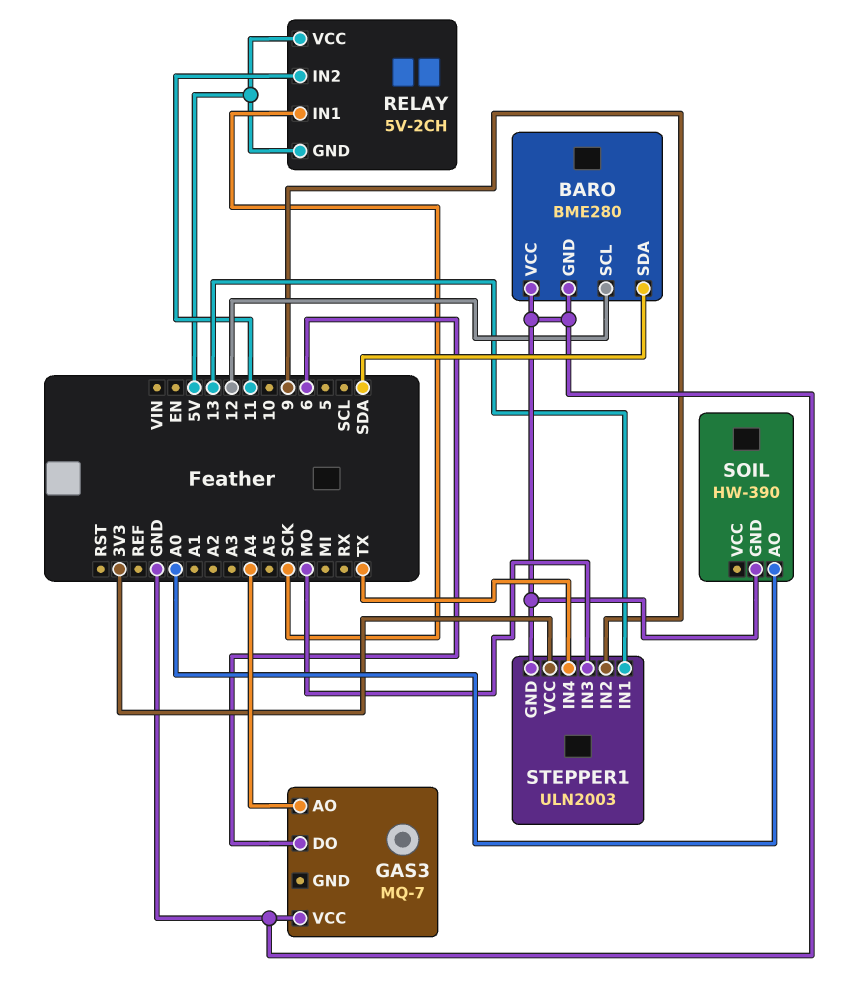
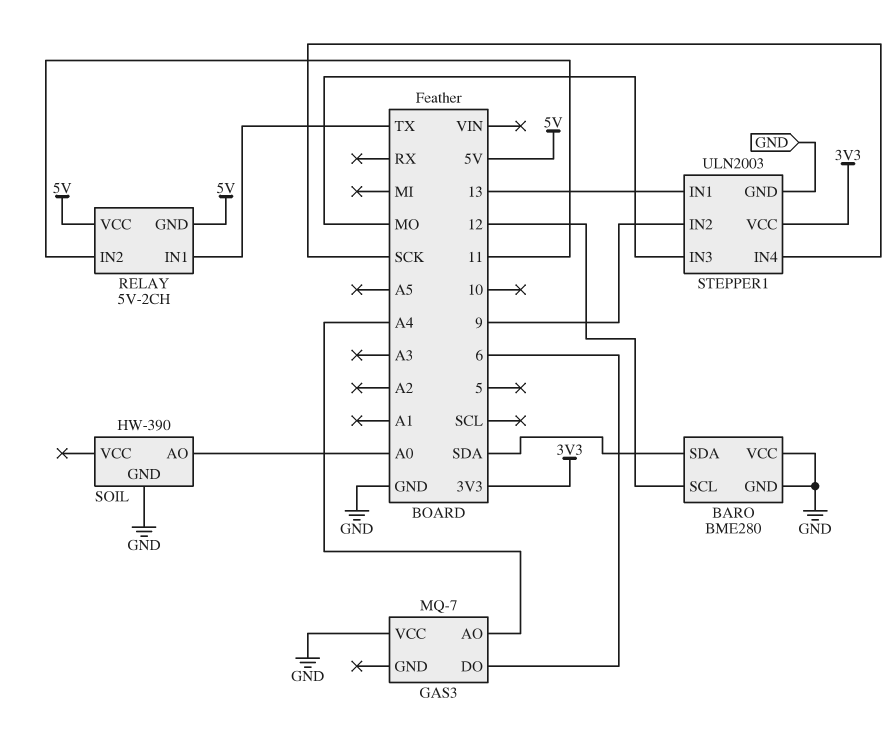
RELAY pin IN1: SCK -> TX
STEPPER1 pin IN4: TX -> SCK

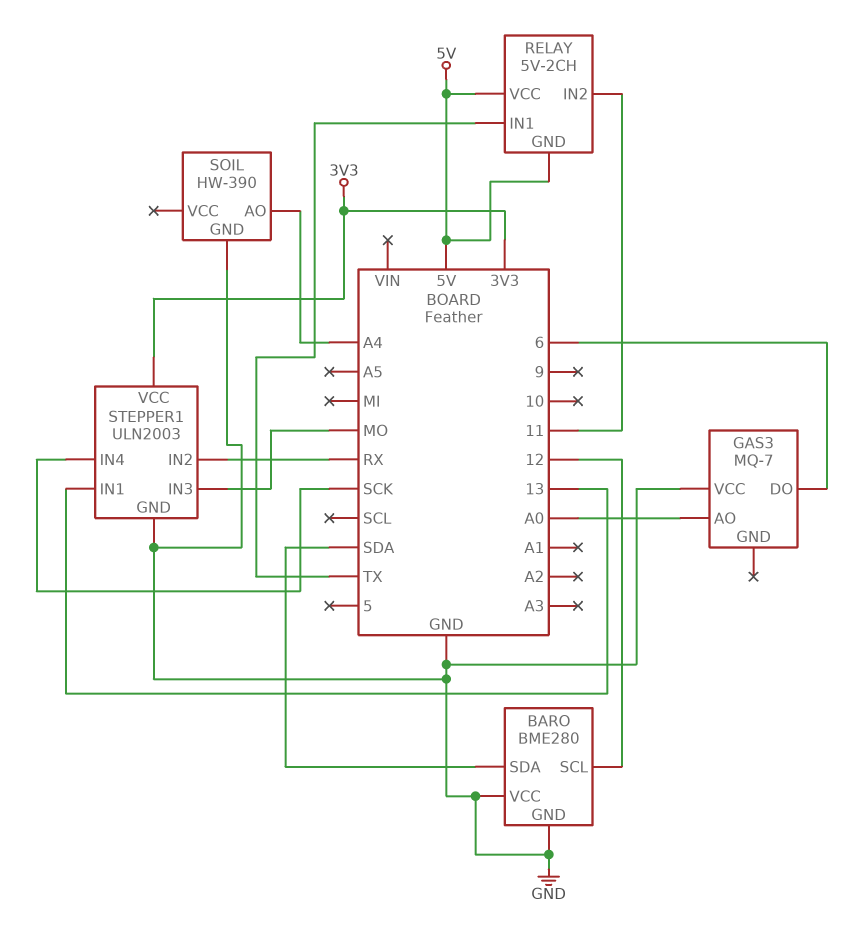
GAS3 pin AO: A4 -> A0
SOIL pin AO: A0 -> A4
STEPPER1 pin IN2: 9 -> RX

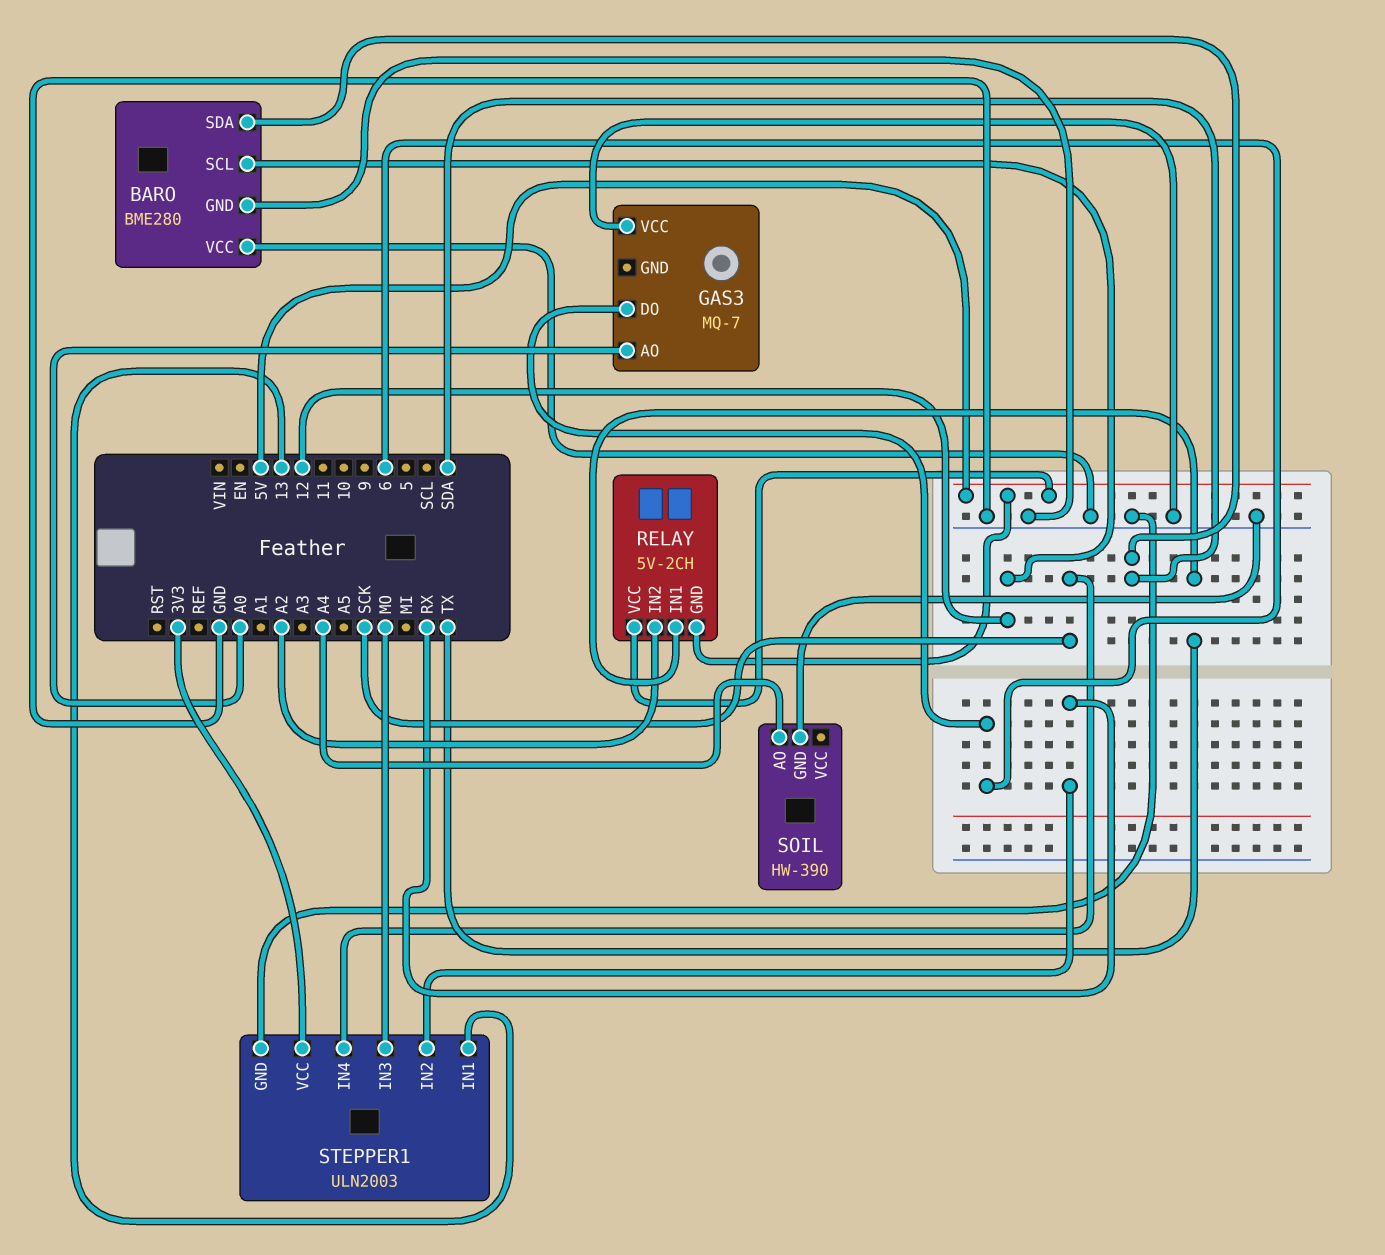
RELAY pin IN2: 11 -> A2

